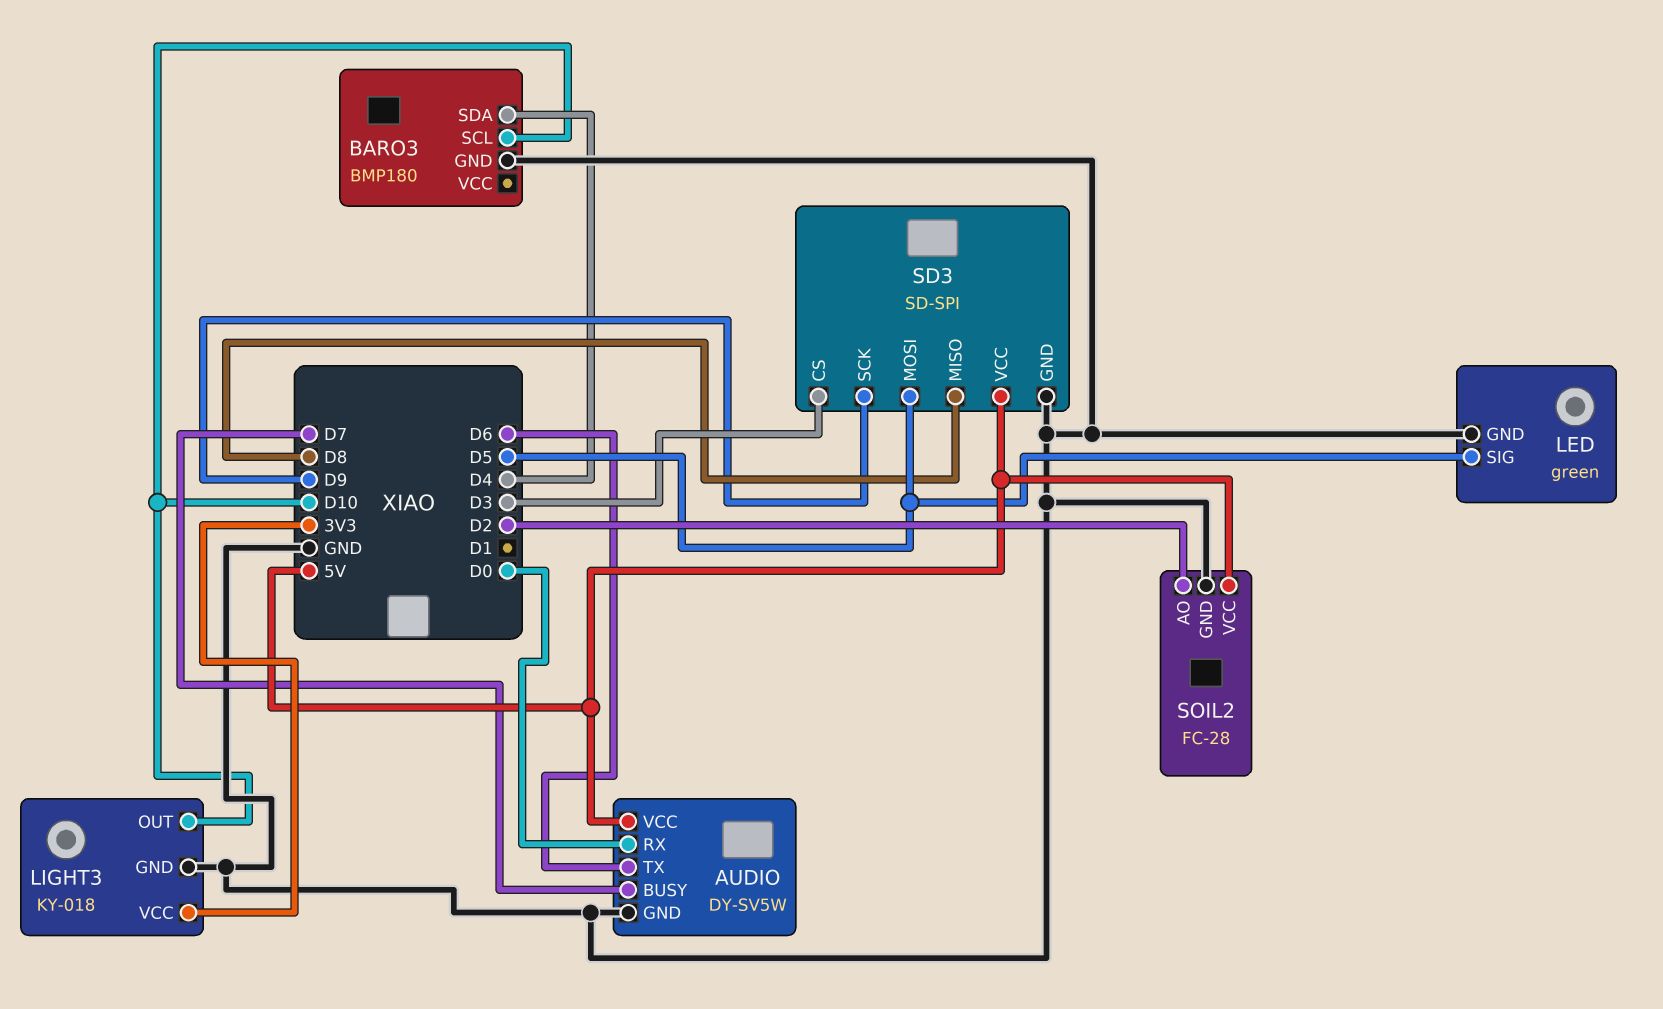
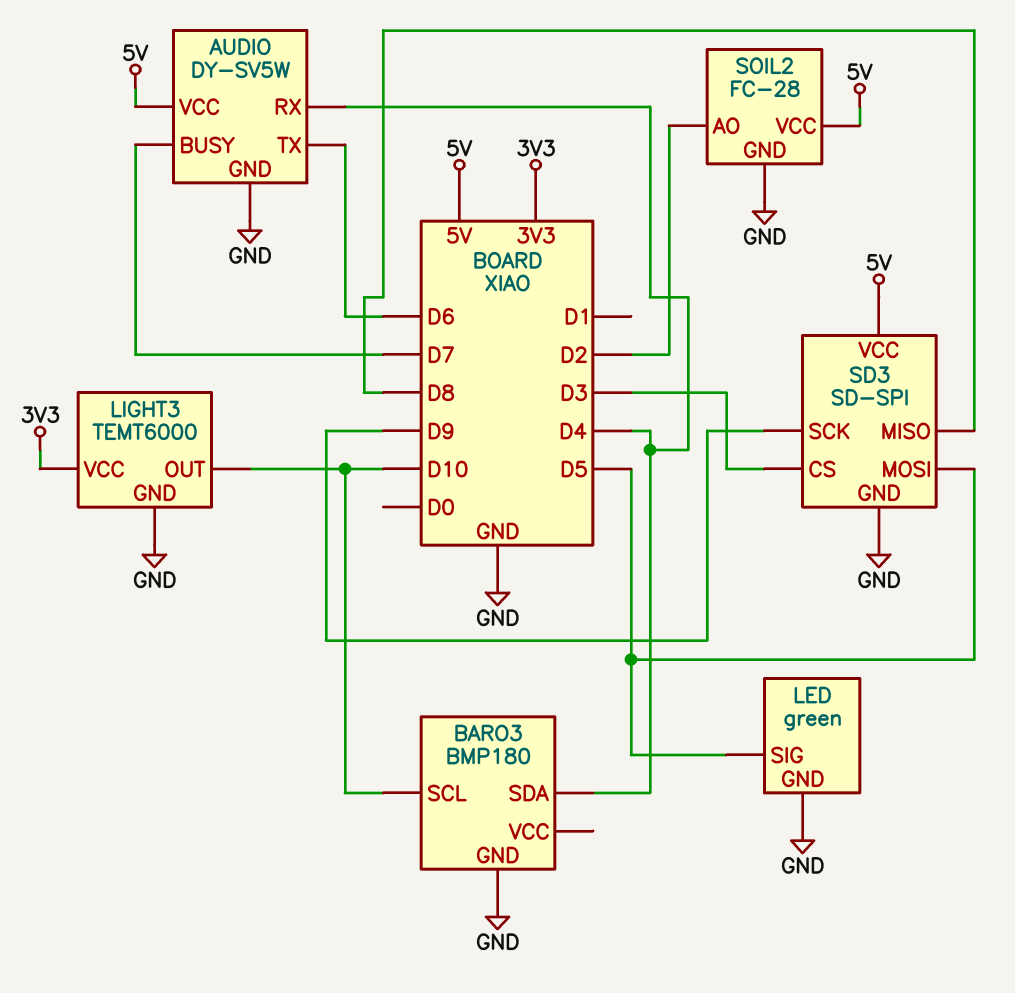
AUDIO pin RX: D0 -> D4
LIGHT3: KY-018 -> TEMT6000

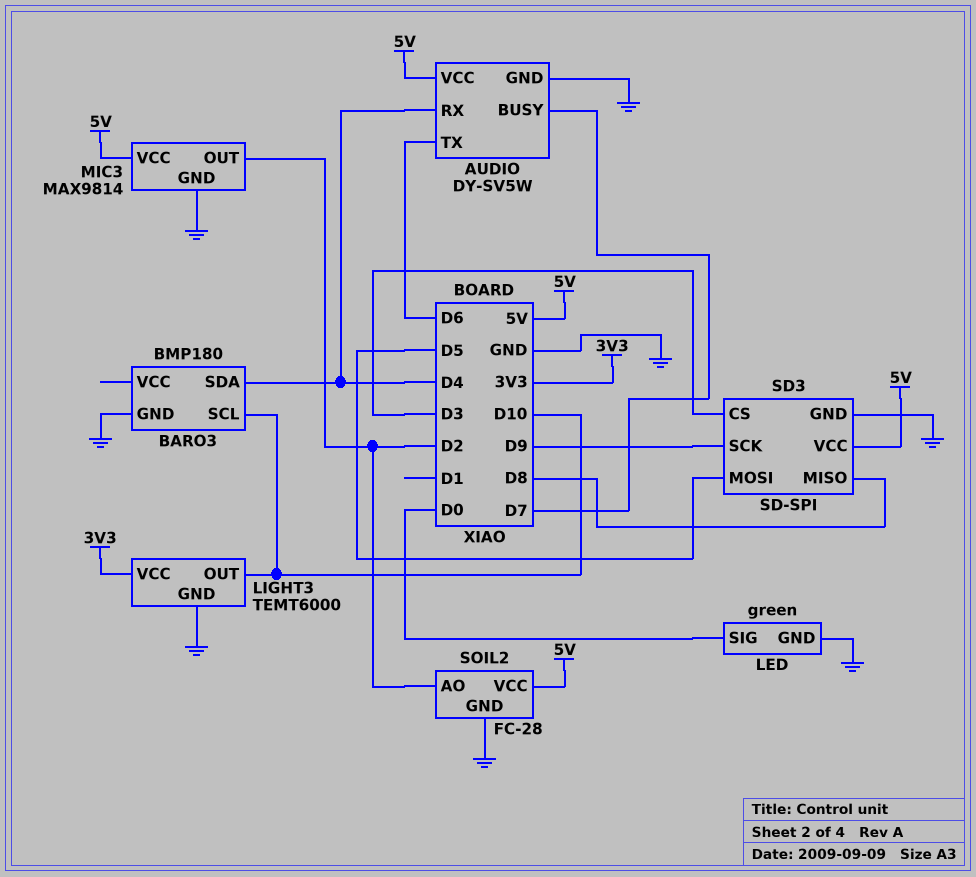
LED pin SIG: D5 -> D0
MIC3: none -> MAX9814
MIC3 pin GND: none -> GND
MIC3 pin OUT: none -> D2
MIC3 pin VCC: none -> 5V

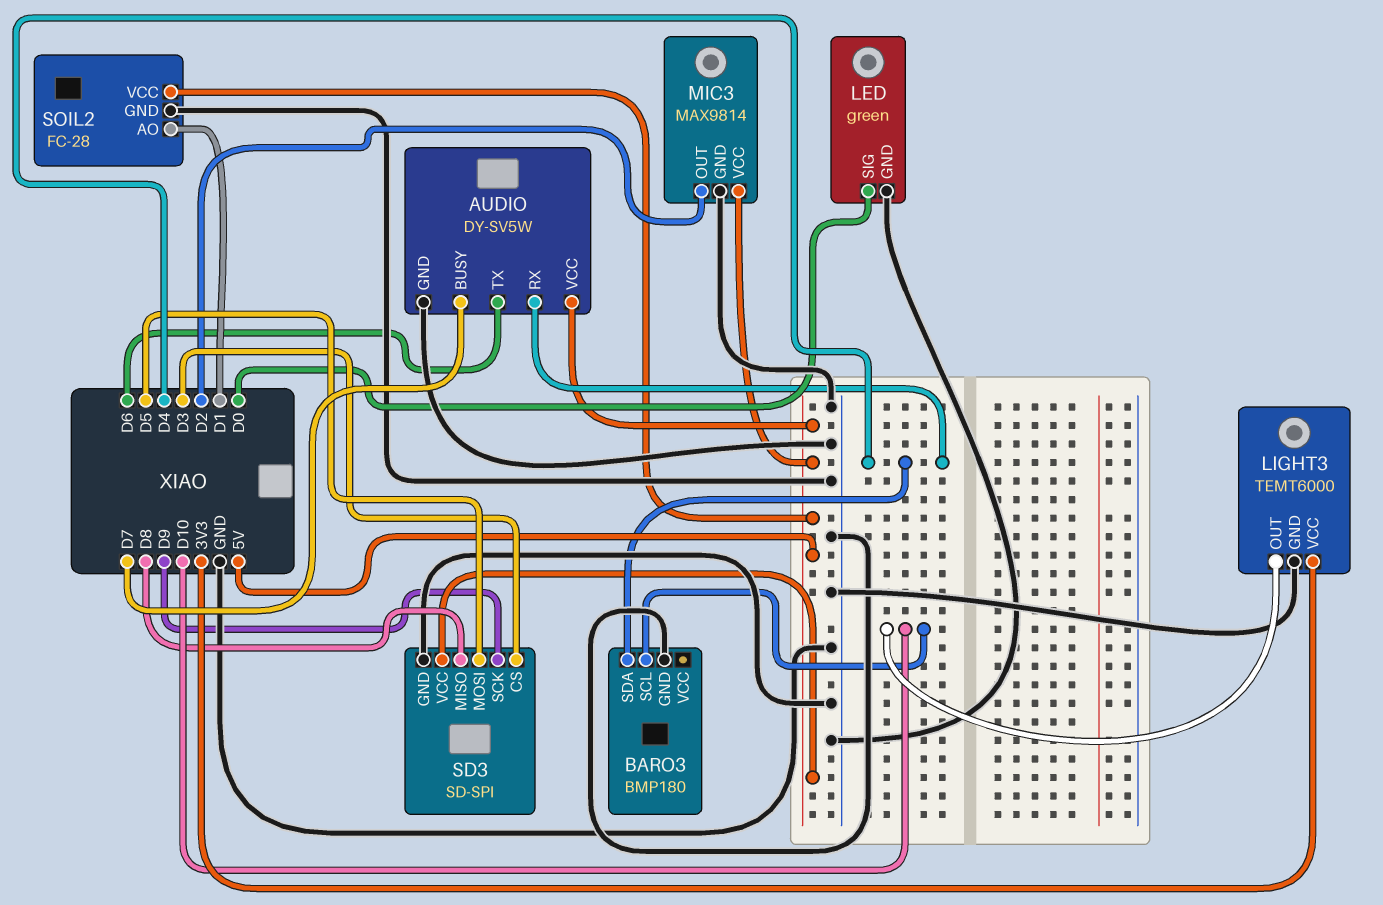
SOIL2 pin AO: D2 -> D1

